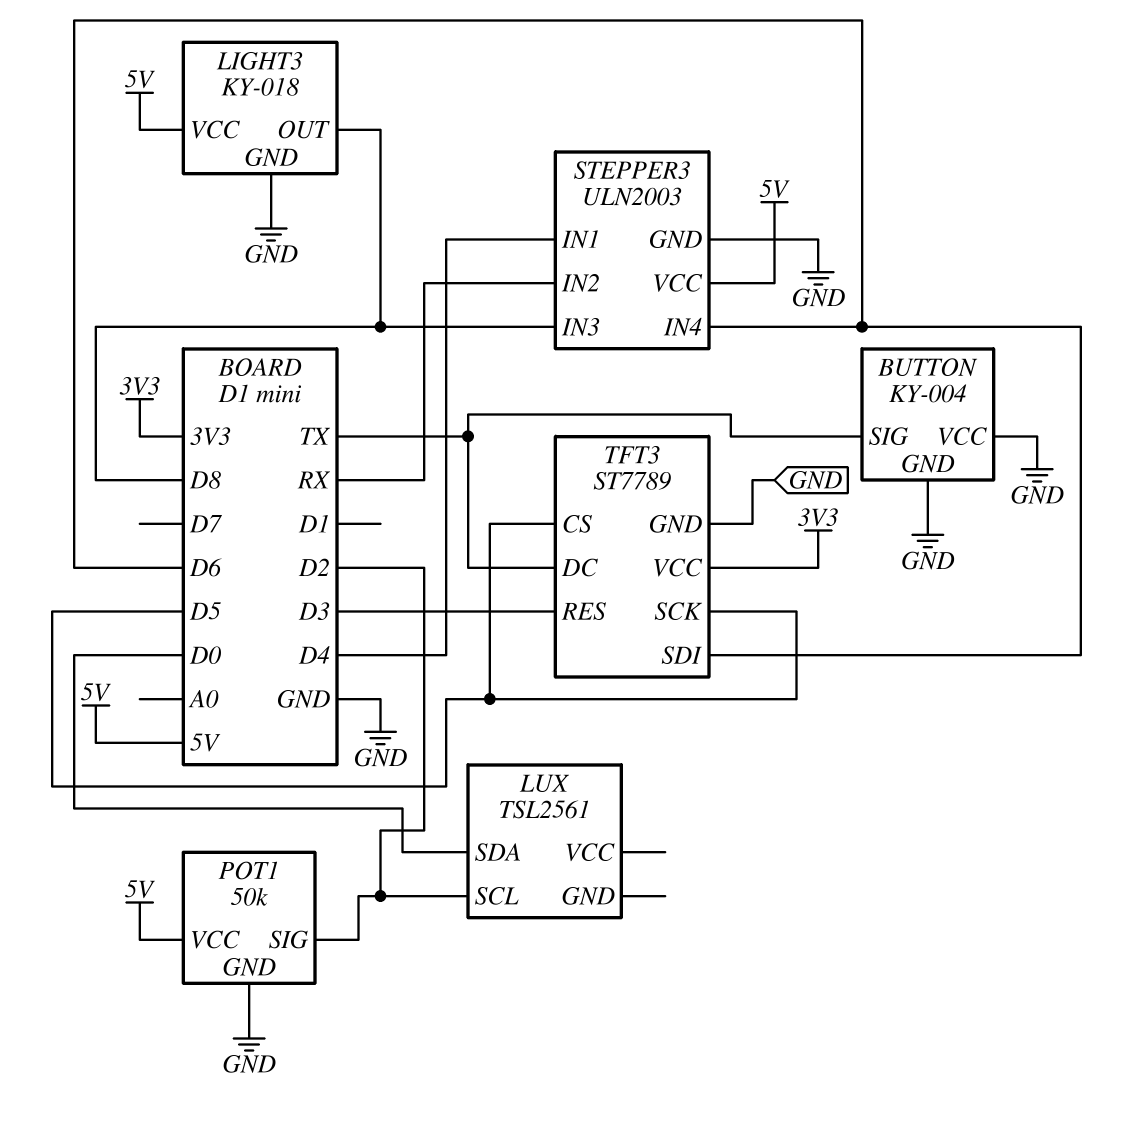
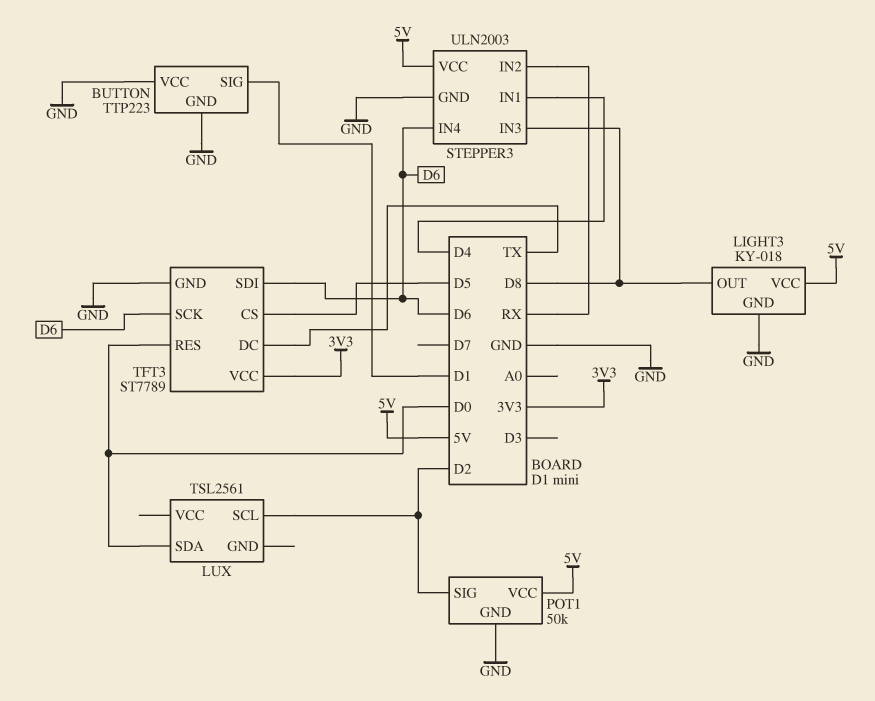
BUTTON: KY-004 -> TTP223
BUTTON pin SIG: TX -> D1
TFT3 pin RES: D3 -> D0
TFT3 pin SCK: D5 -> D6

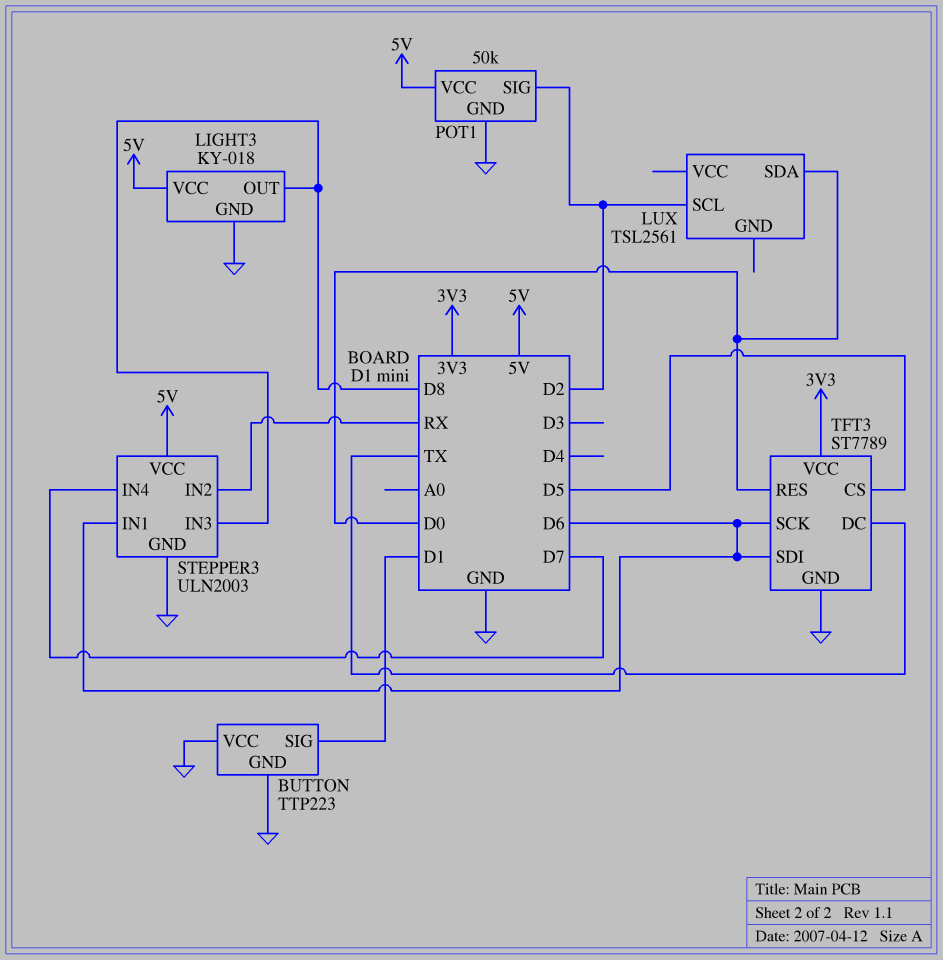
STEPPER3 pin IN1: D4 -> D6
STEPPER3 pin IN4: D6 -> D7

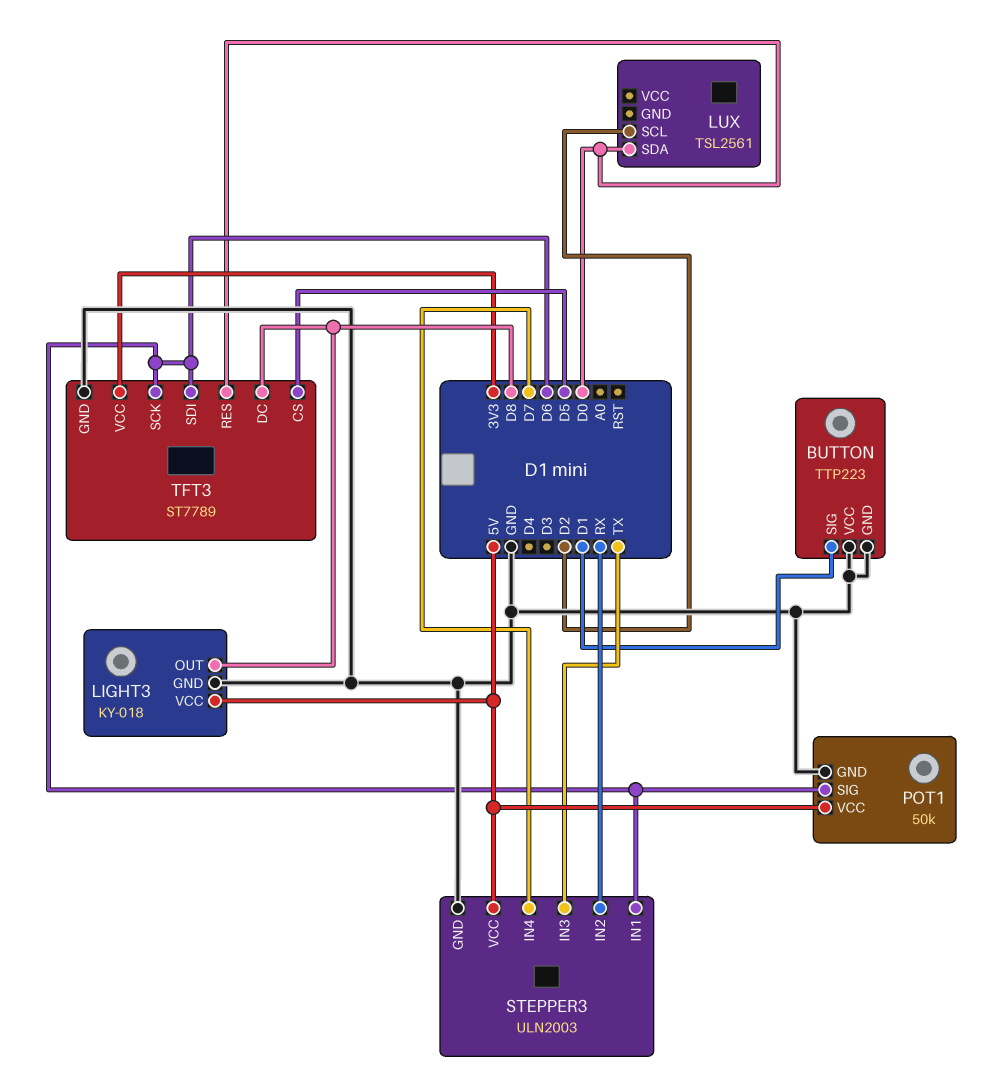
POT1 pin SIG: D2 -> D6
STEPPER3 pin IN3: D8 -> TX
TFT3 pin DC: TX -> D8

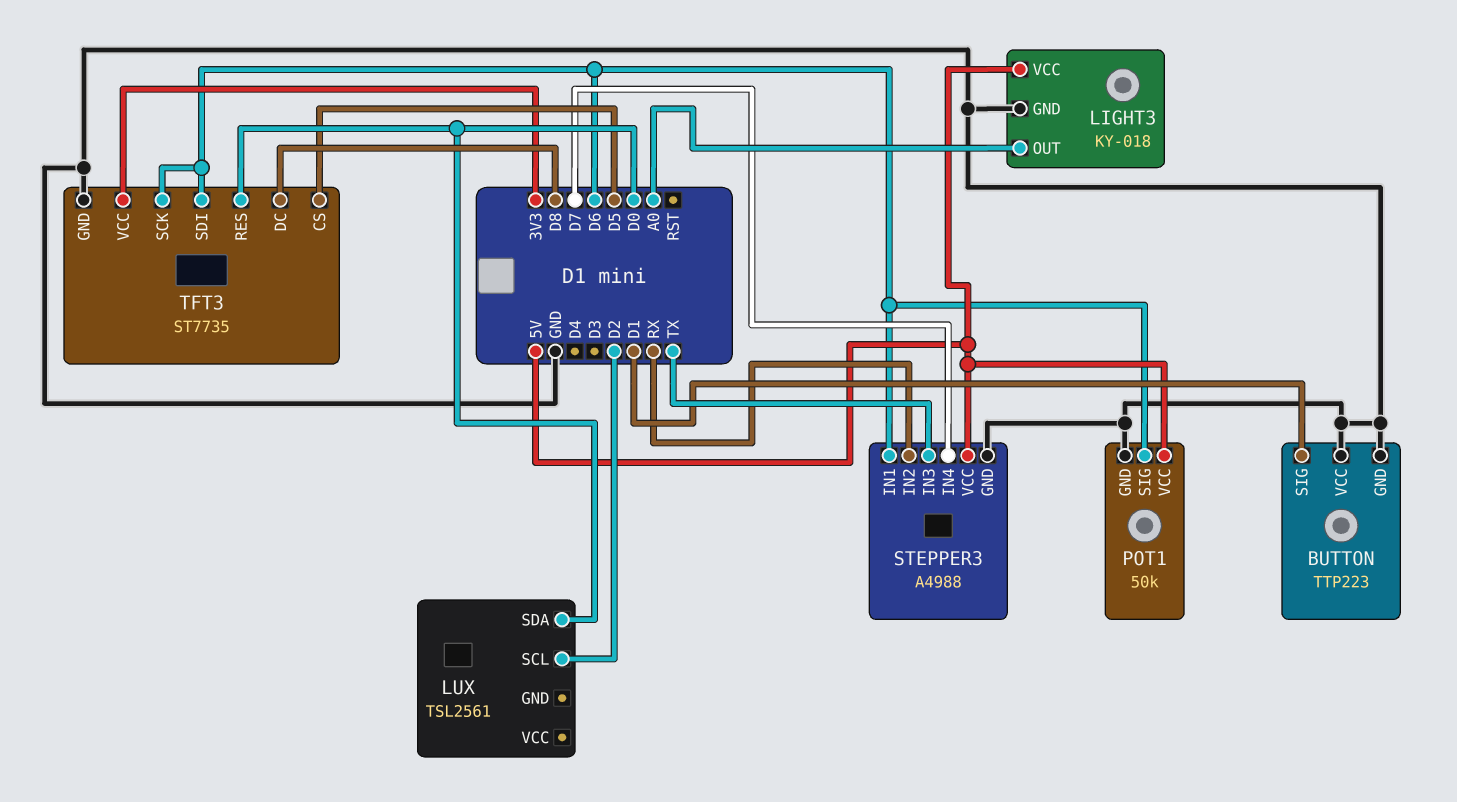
LIGHT3 pin OUT: D8 -> A0
STEPPER3: ULN2003 -> A4988
TFT3: ST7789 -> ST7735

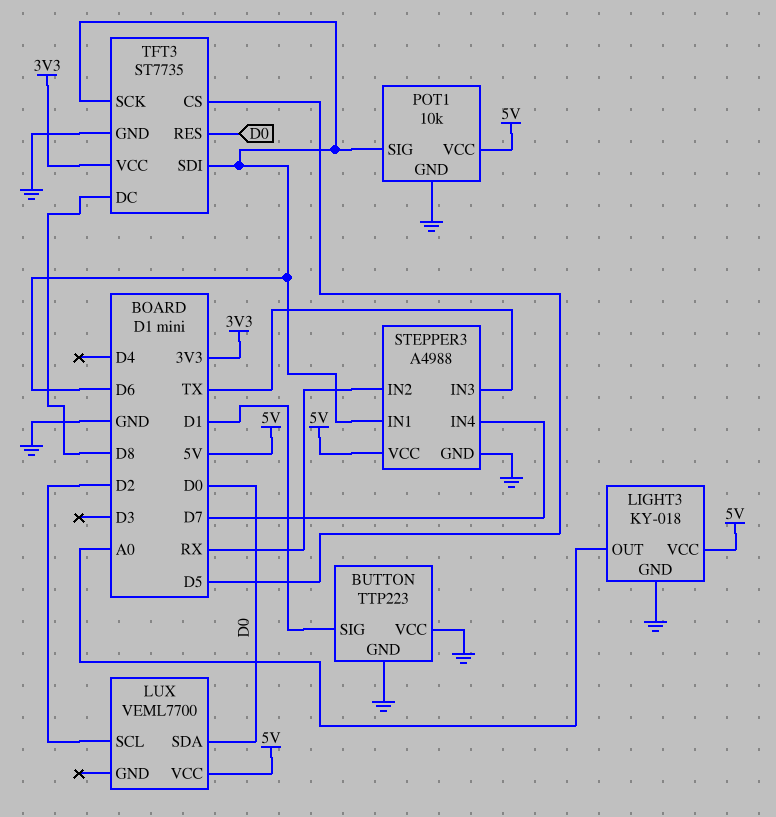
LUX: TSL2561 -> VEML7700
LUX pin VCC: none -> 5V
POT1: 50k -> 10k

